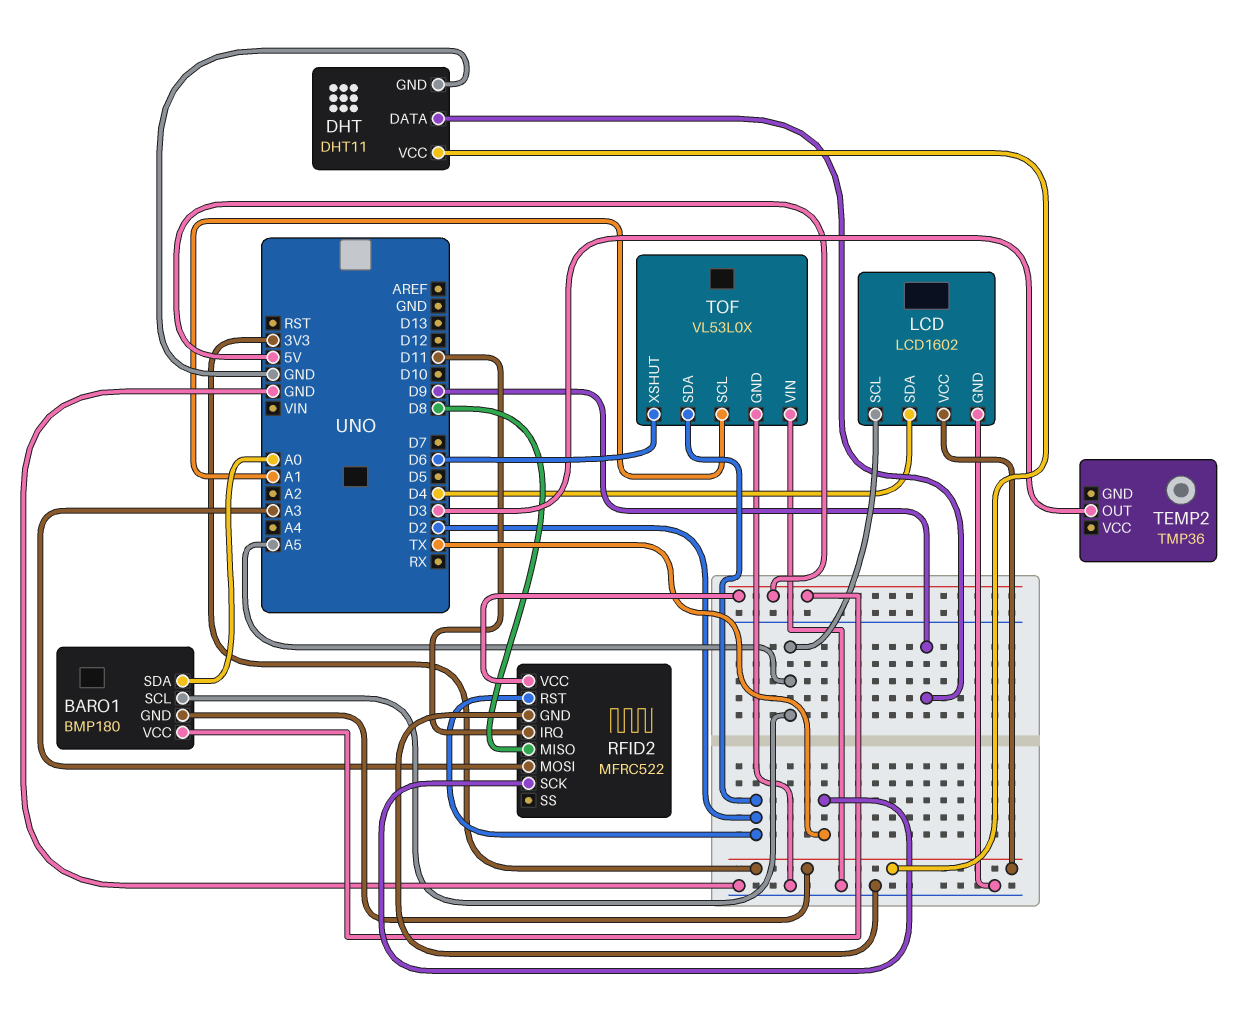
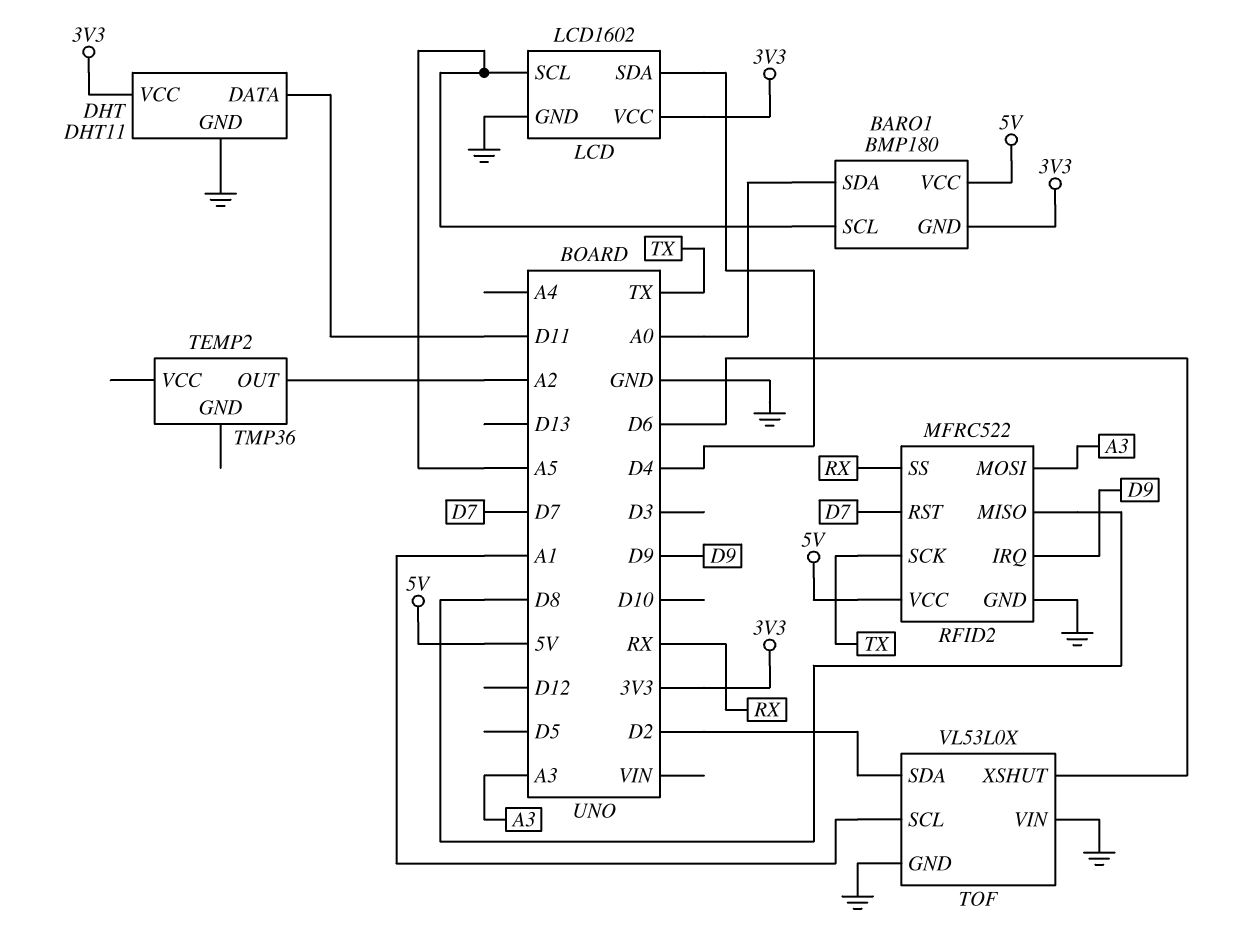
DHT pin DATA: D9 -> D11
RFID2 pin IRQ: D11 -> D9
RFID2 pin RST: D2 -> D7
RFID2 pin SS: none -> RX
TEMP2 pin OUT: D3 -> A2

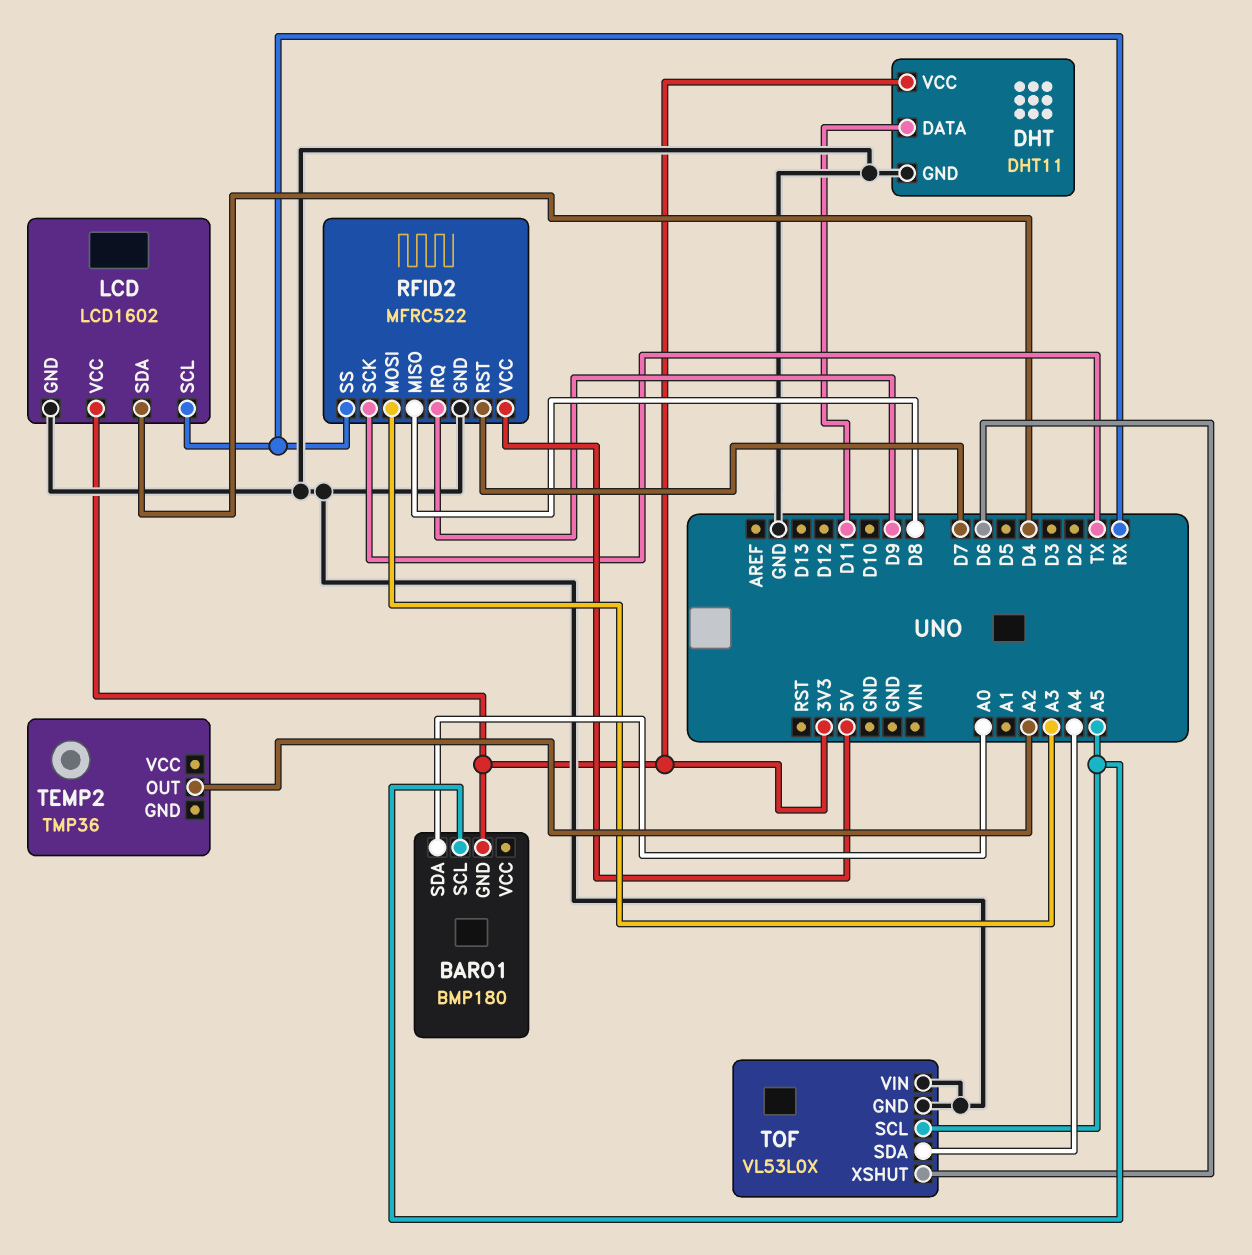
BARO1 pin VCC: 5V -> none
LCD pin SCL: A5 -> RX
TOF pin SCL: A1 -> A5
TOF pin SDA: D2 -> A4

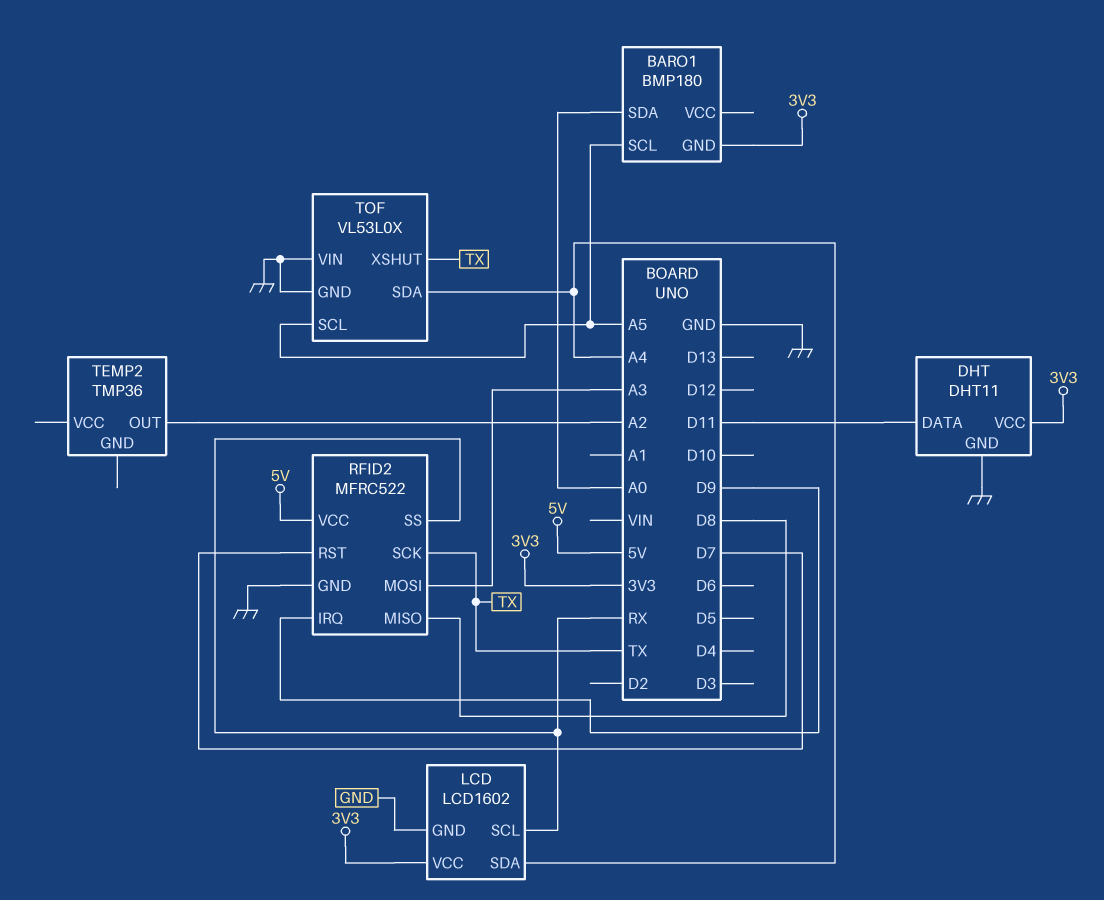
LCD pin SDA: D4 -> A4
TOF pin XSHUT: D6 -> TX

